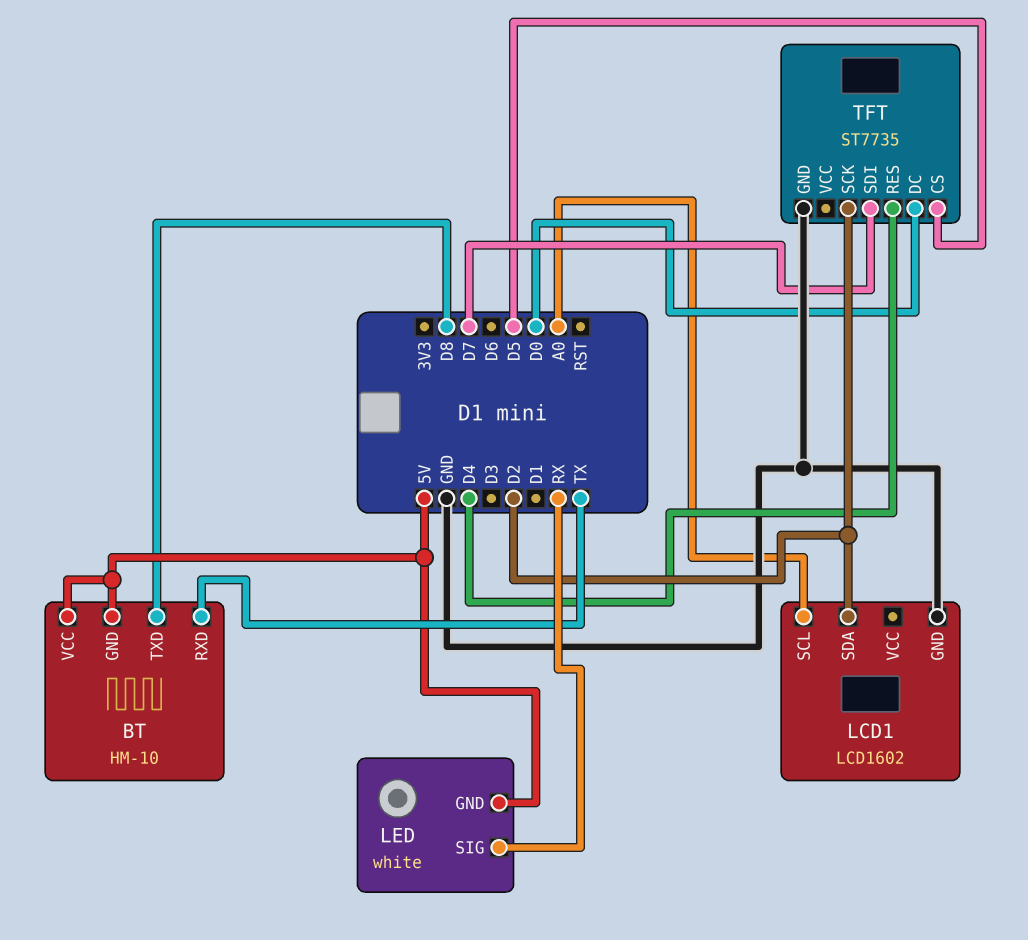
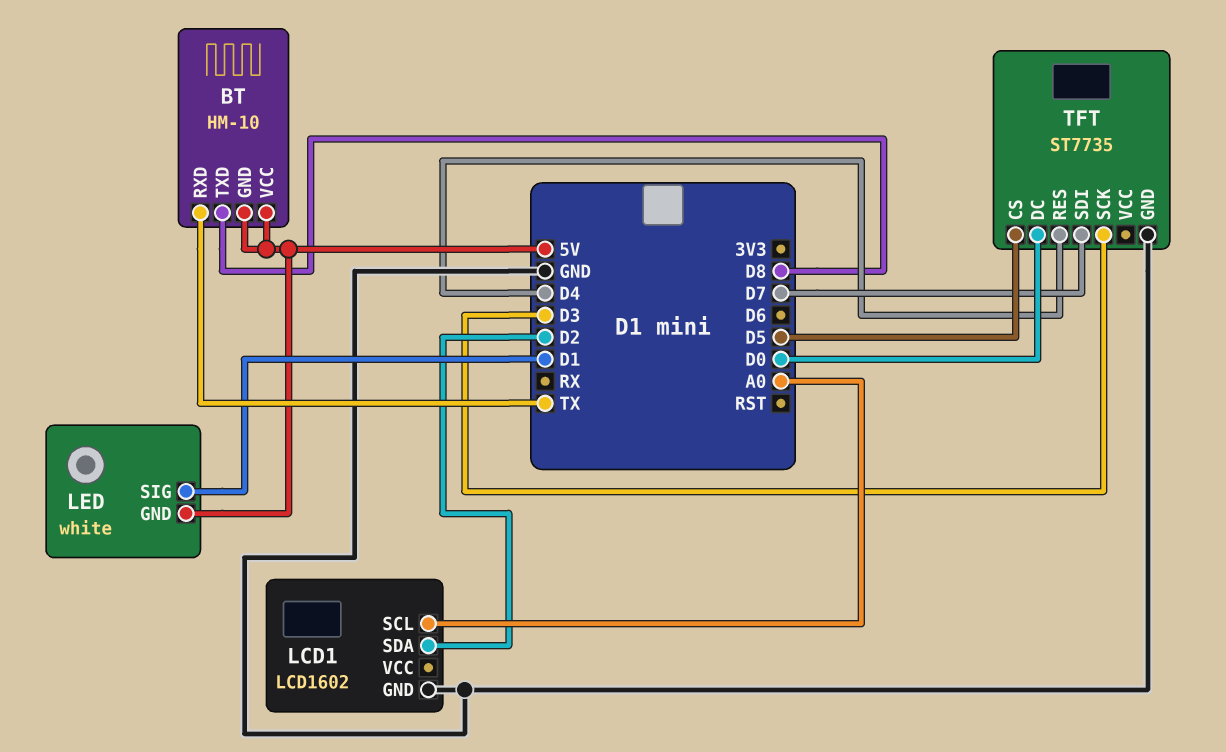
LED pin SIG: RX -> D1
TFT pin SCK: D2 -> D3

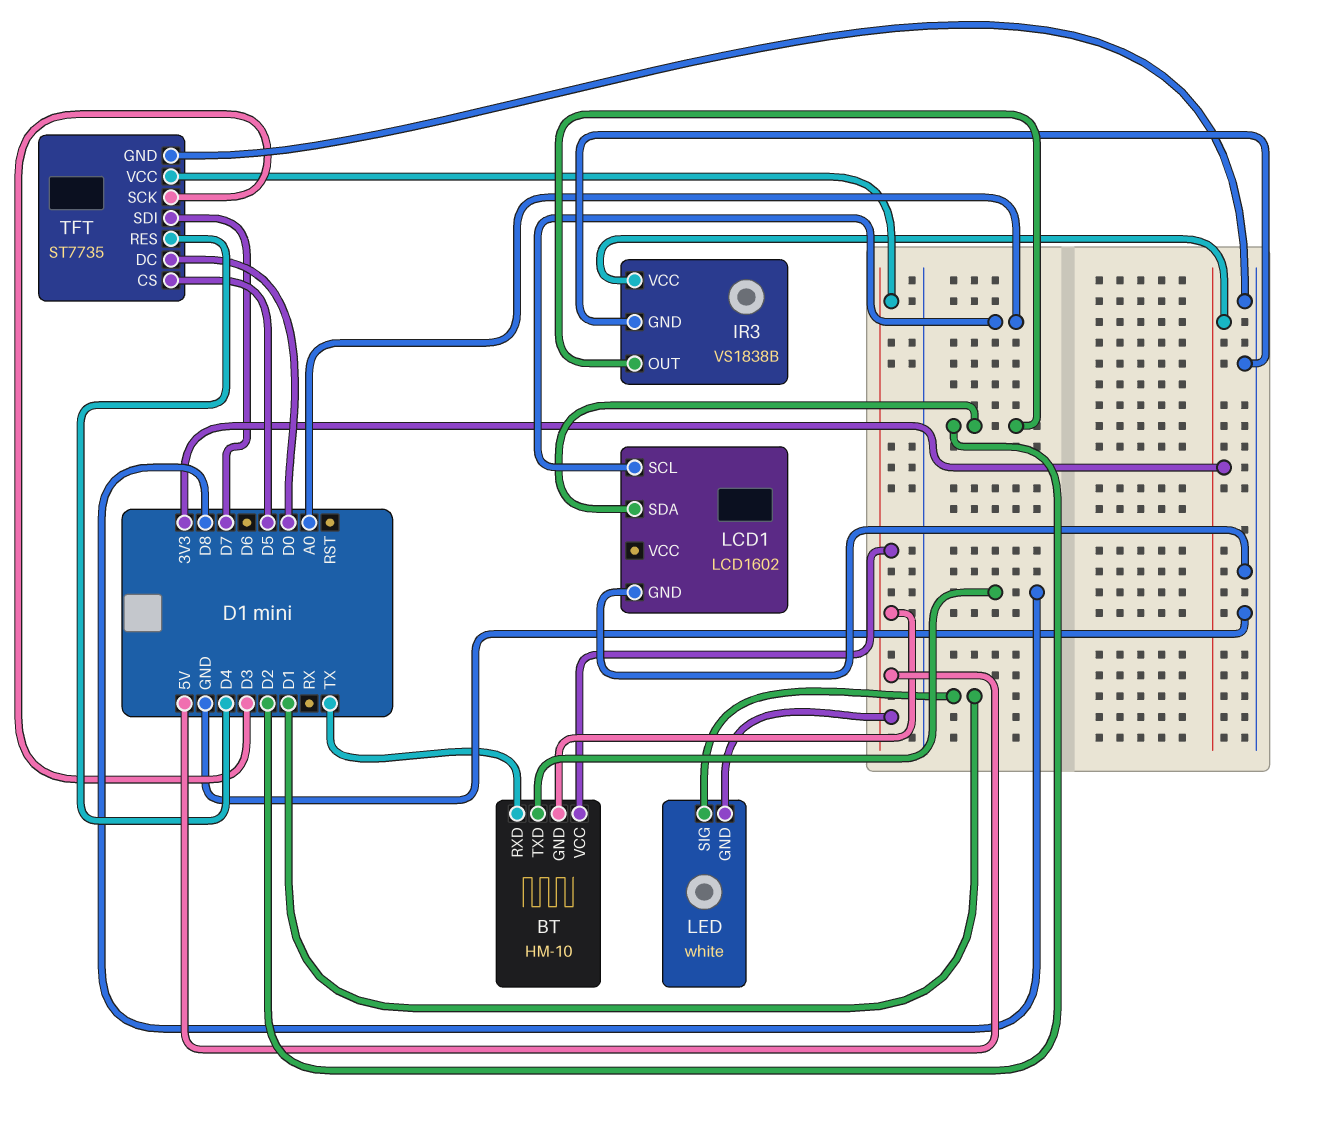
IR3: none -> VS1838B
IR3 pin GND: none -> GND
IR3 pin OUT: none -> D2
IR3 pin VCC: none -> 3V3
TFT pin VCC: none -> 5V

